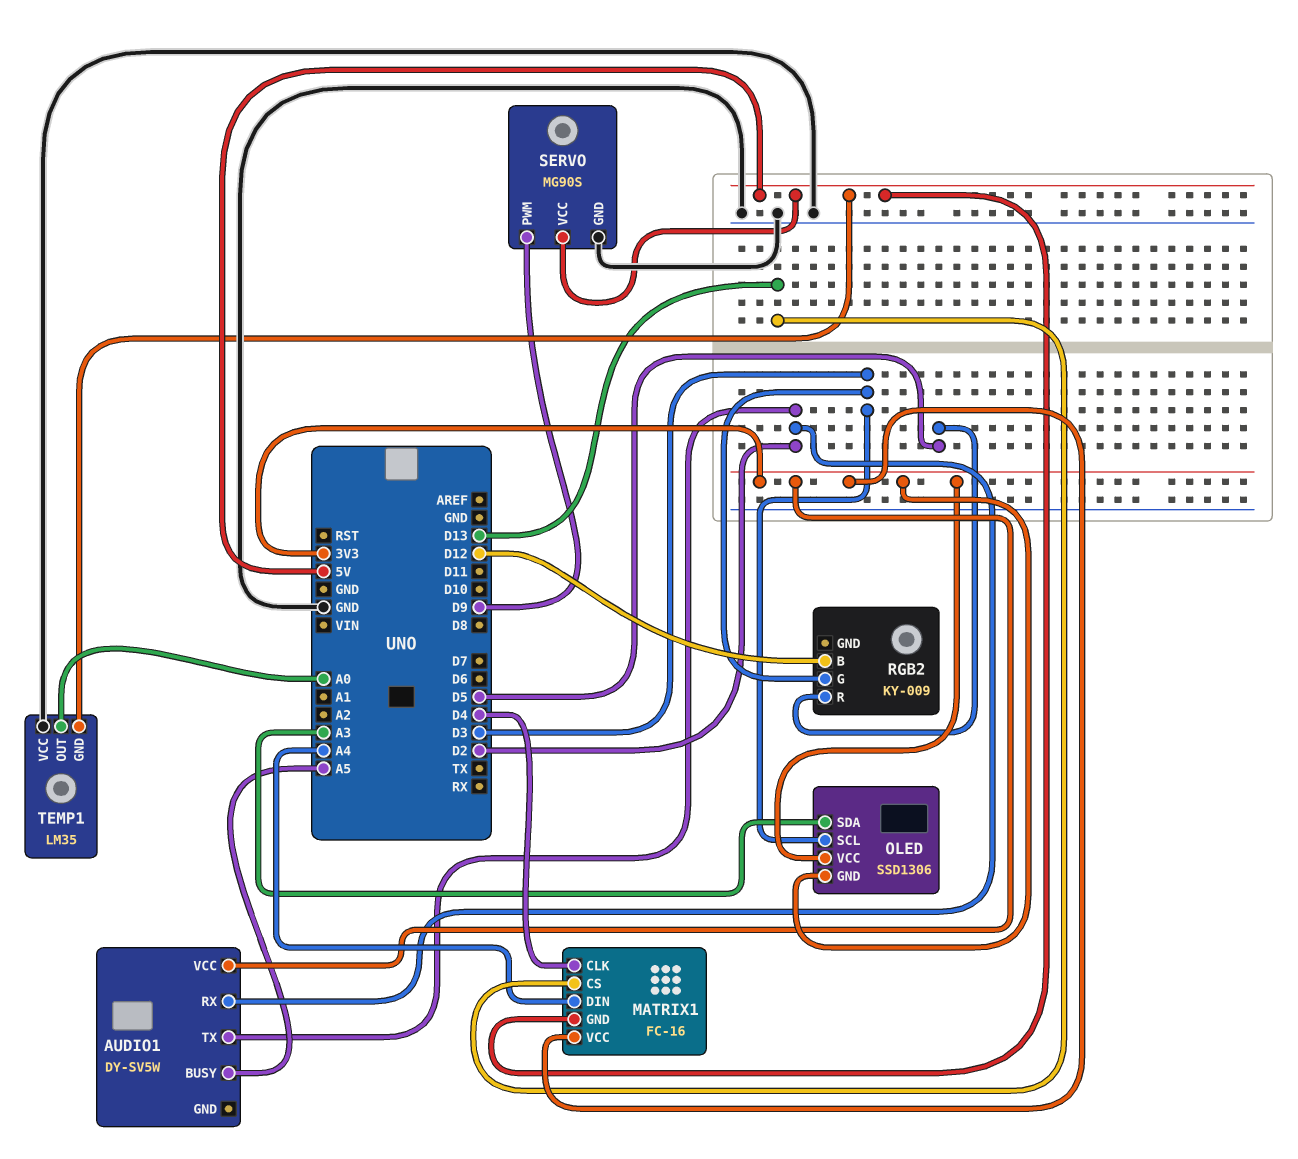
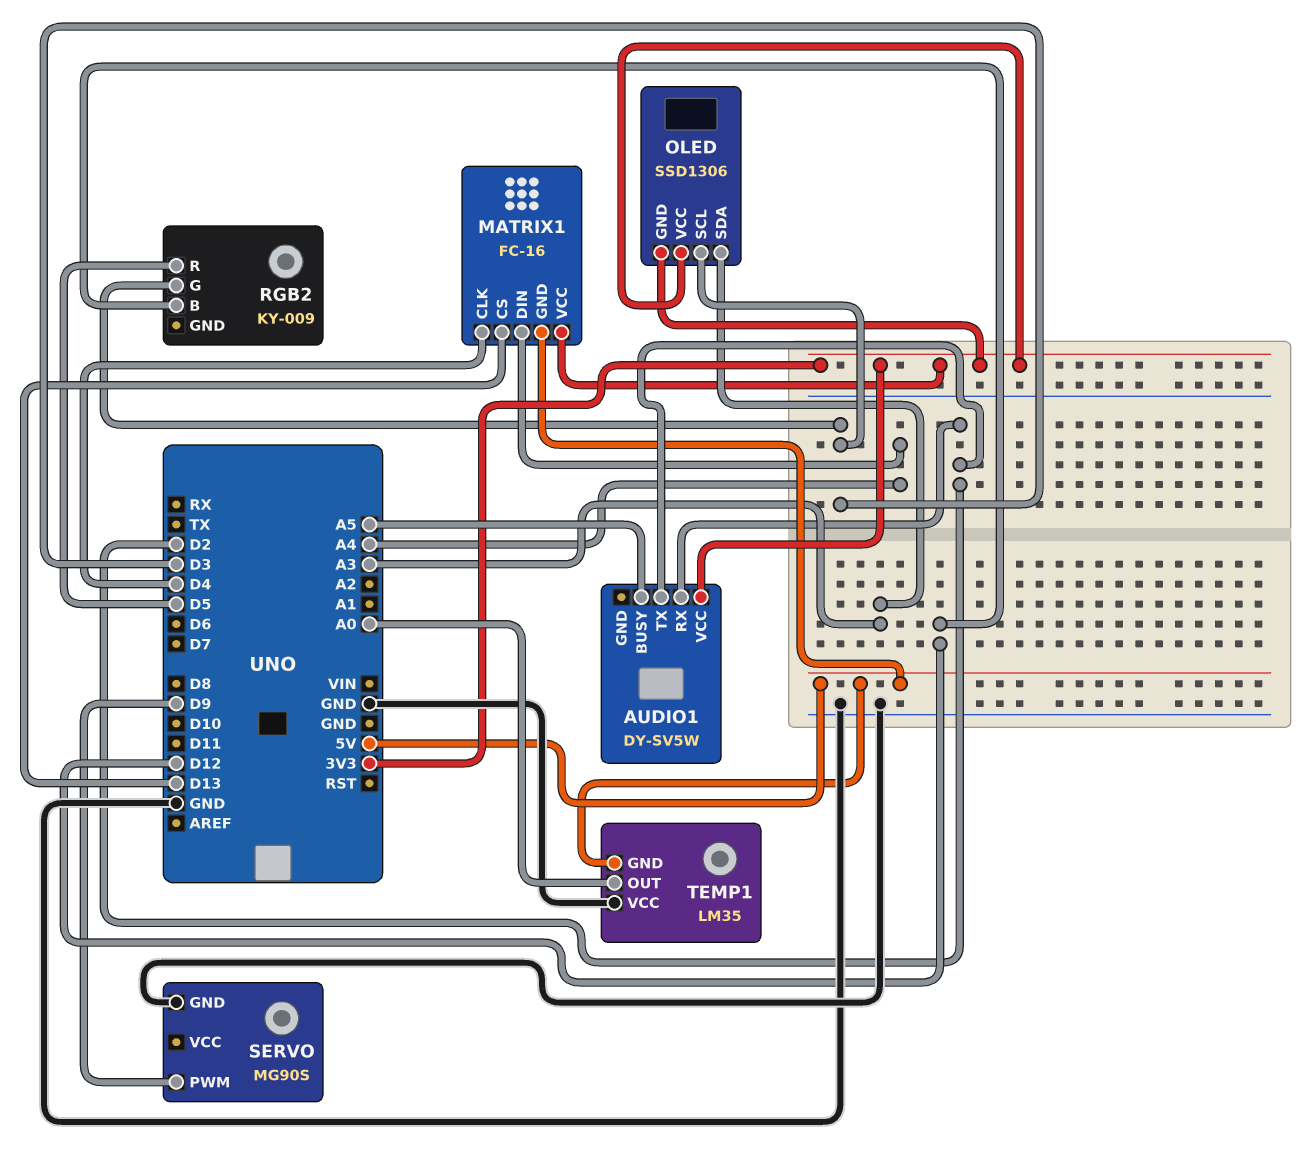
SERVO pin VCC: 5V -> none

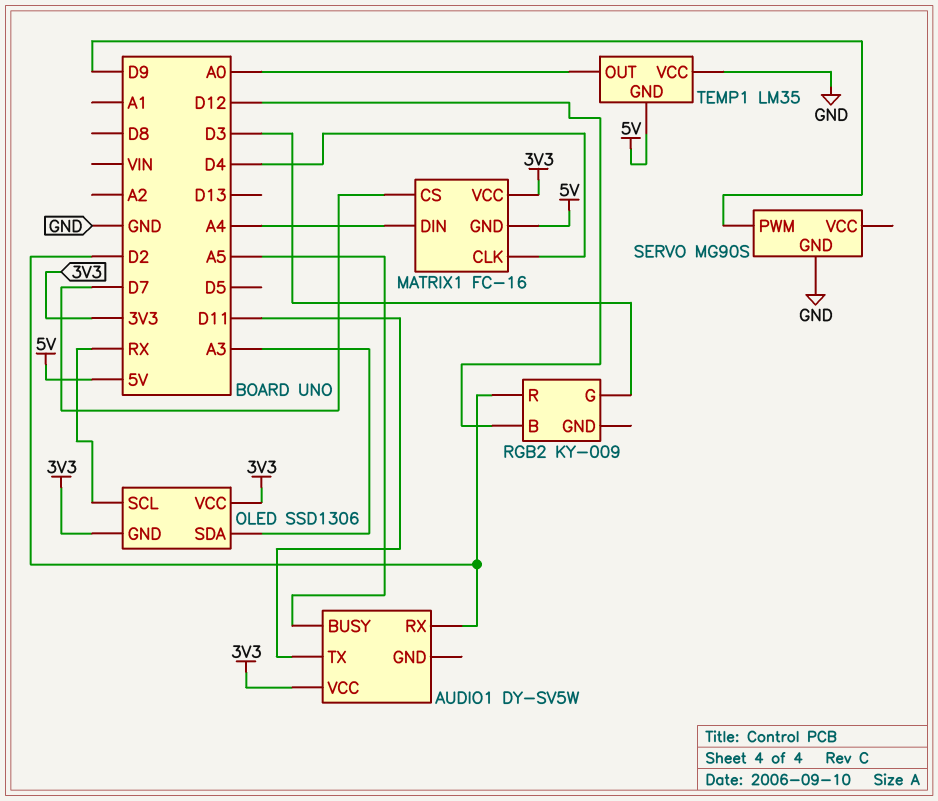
AUDIO1 pin TX: D2 -> D11
MATRIX1 pin CS: D13 -> D7
OLED pin SCL: D3 -> RX
RGB2 pin R: D5 -> D2

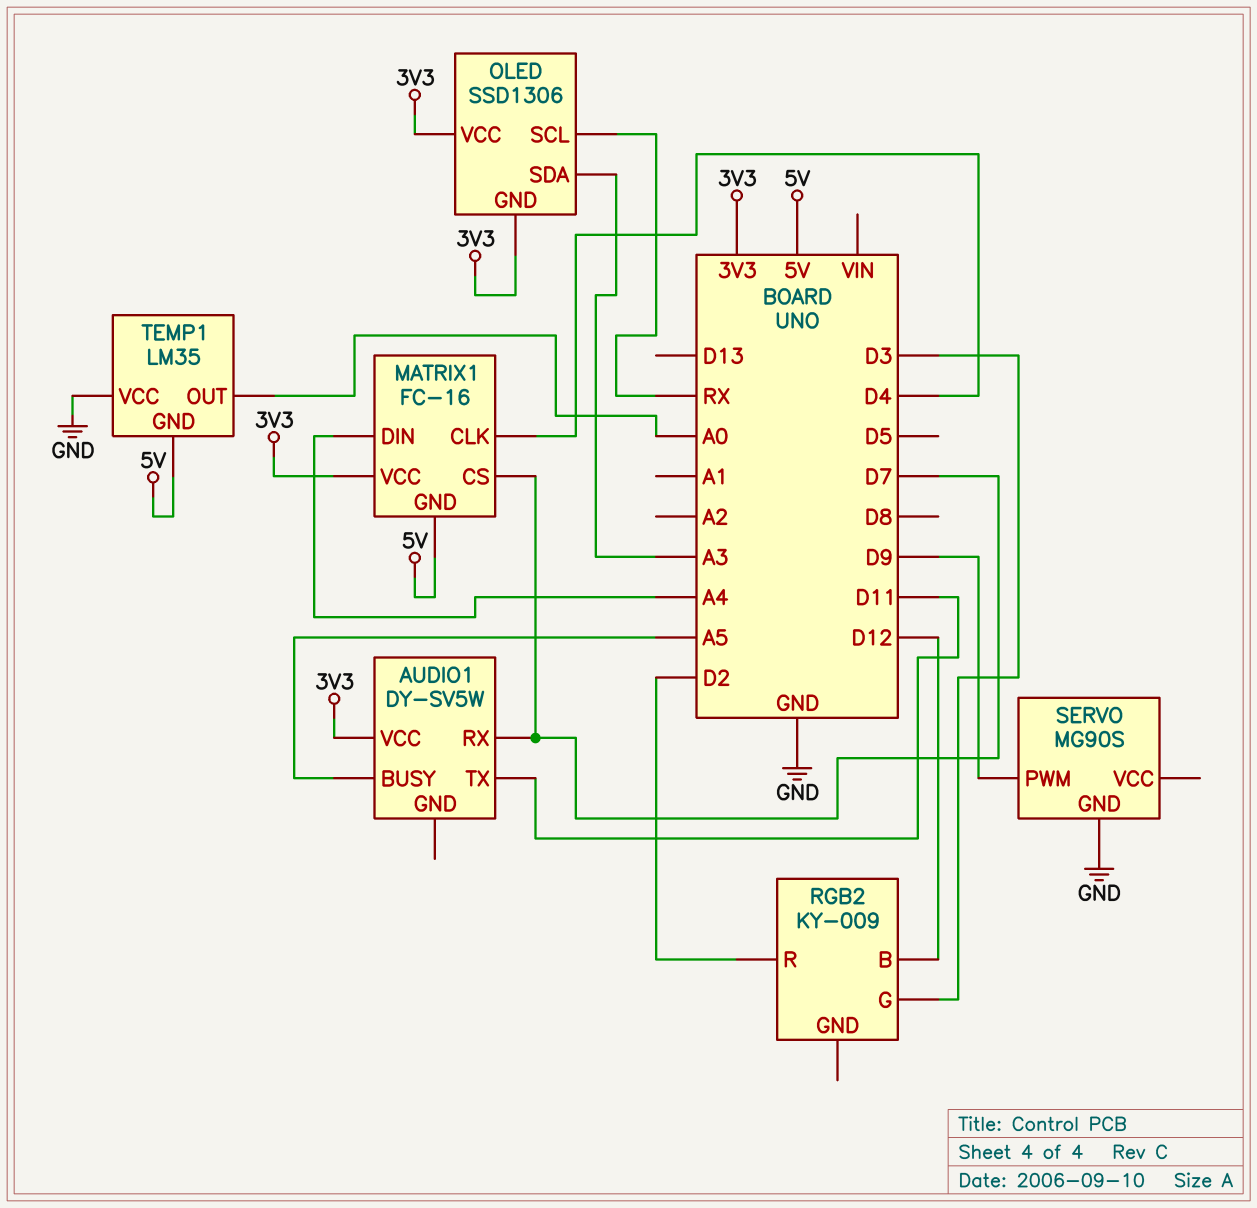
AUDIO1 pin RX: D2 -> D7

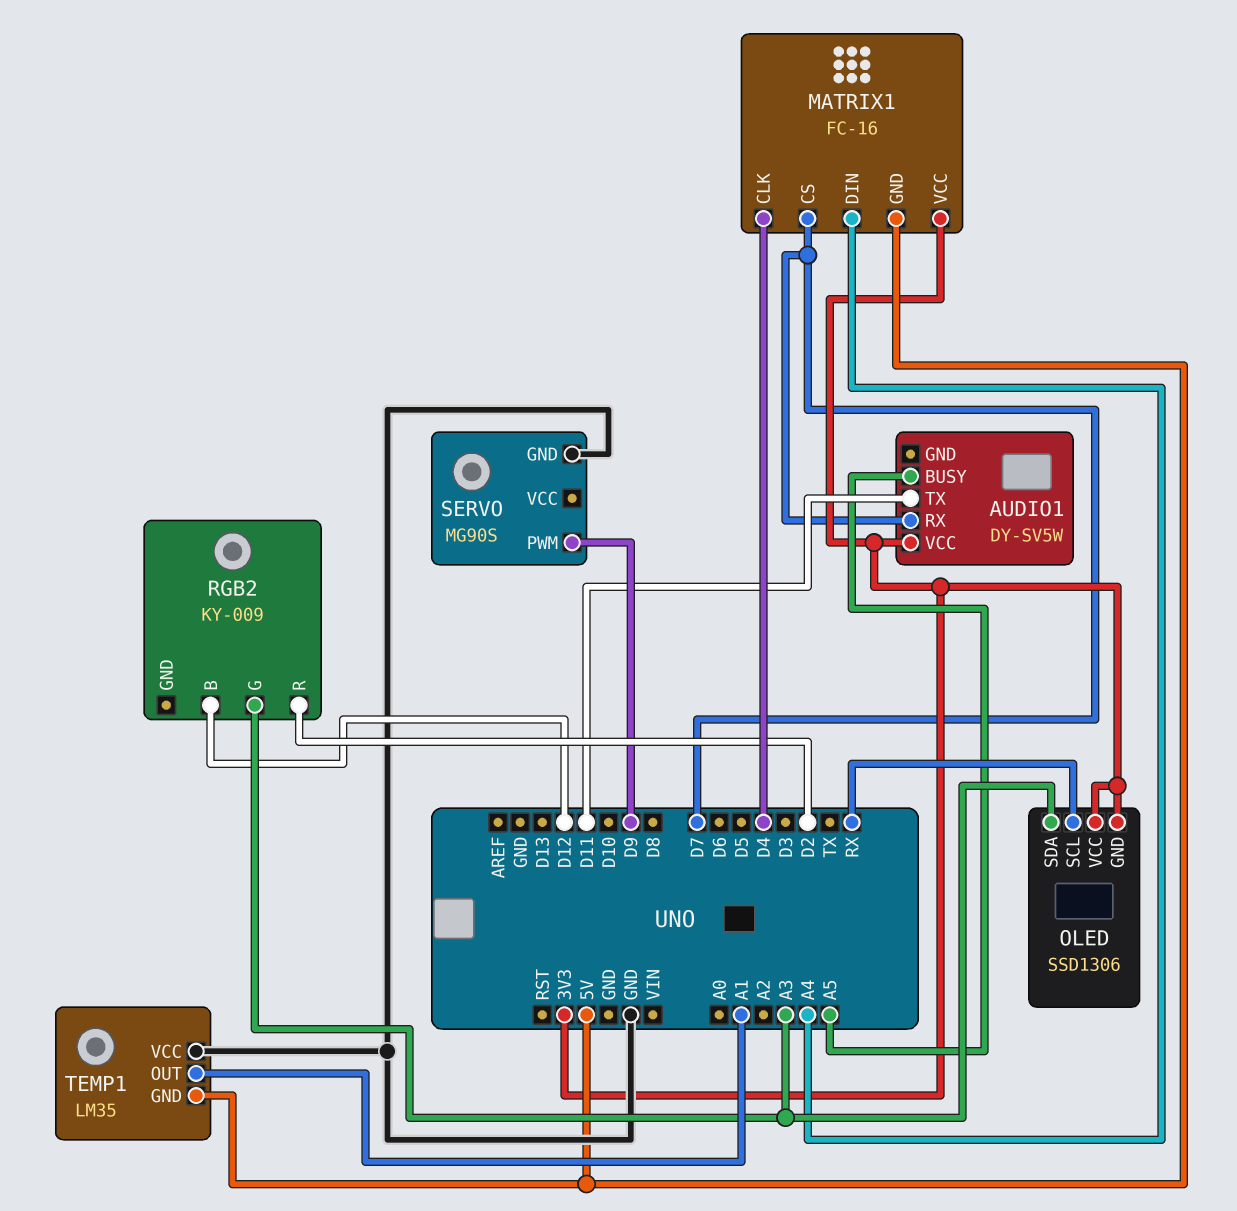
RGB2 pin G: D3 -> A3
TEMP1 pin OUT: A0 -> A1

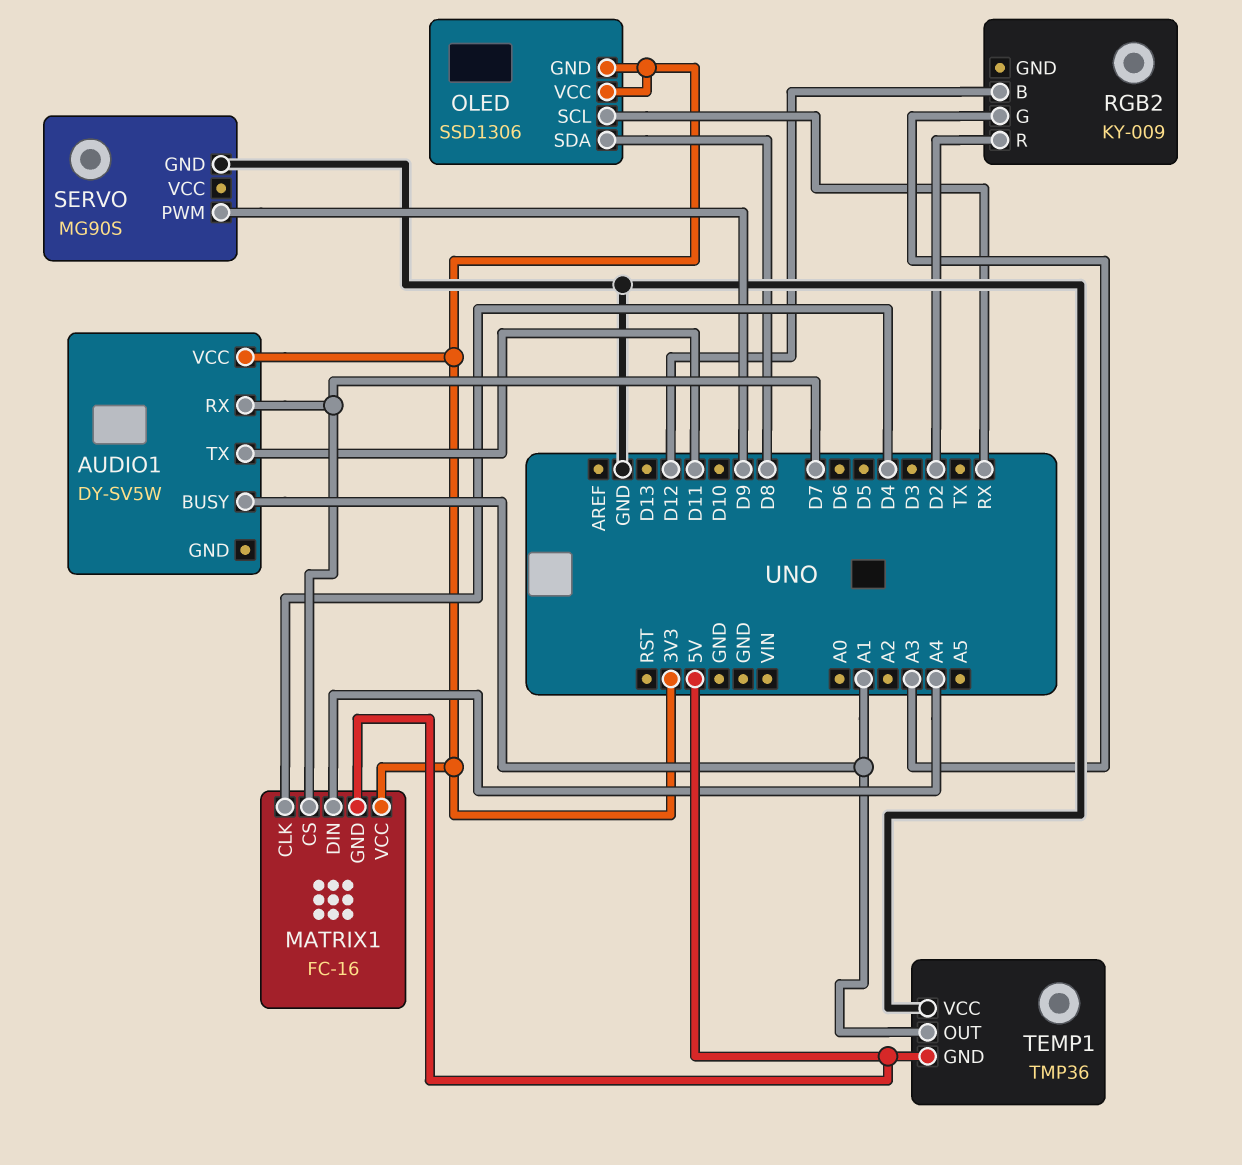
AUDIO1 pin BUSY: A5 -> A1
OLED pin SDA: A3 -> D8
TEMP1: LM35 -> TMP36

